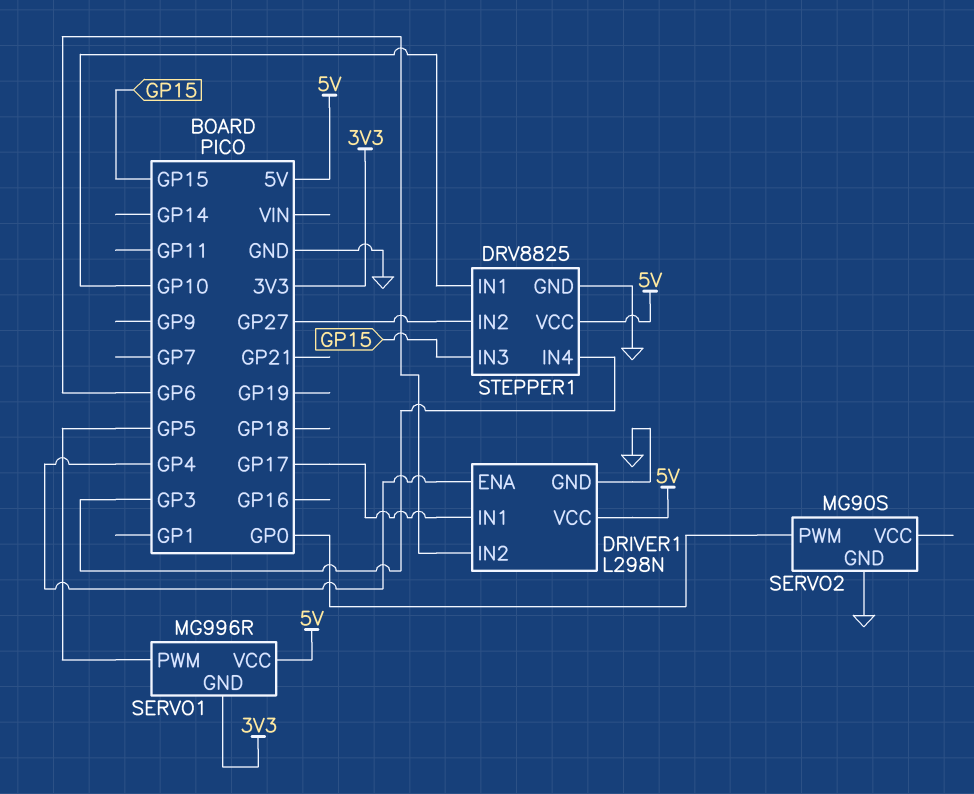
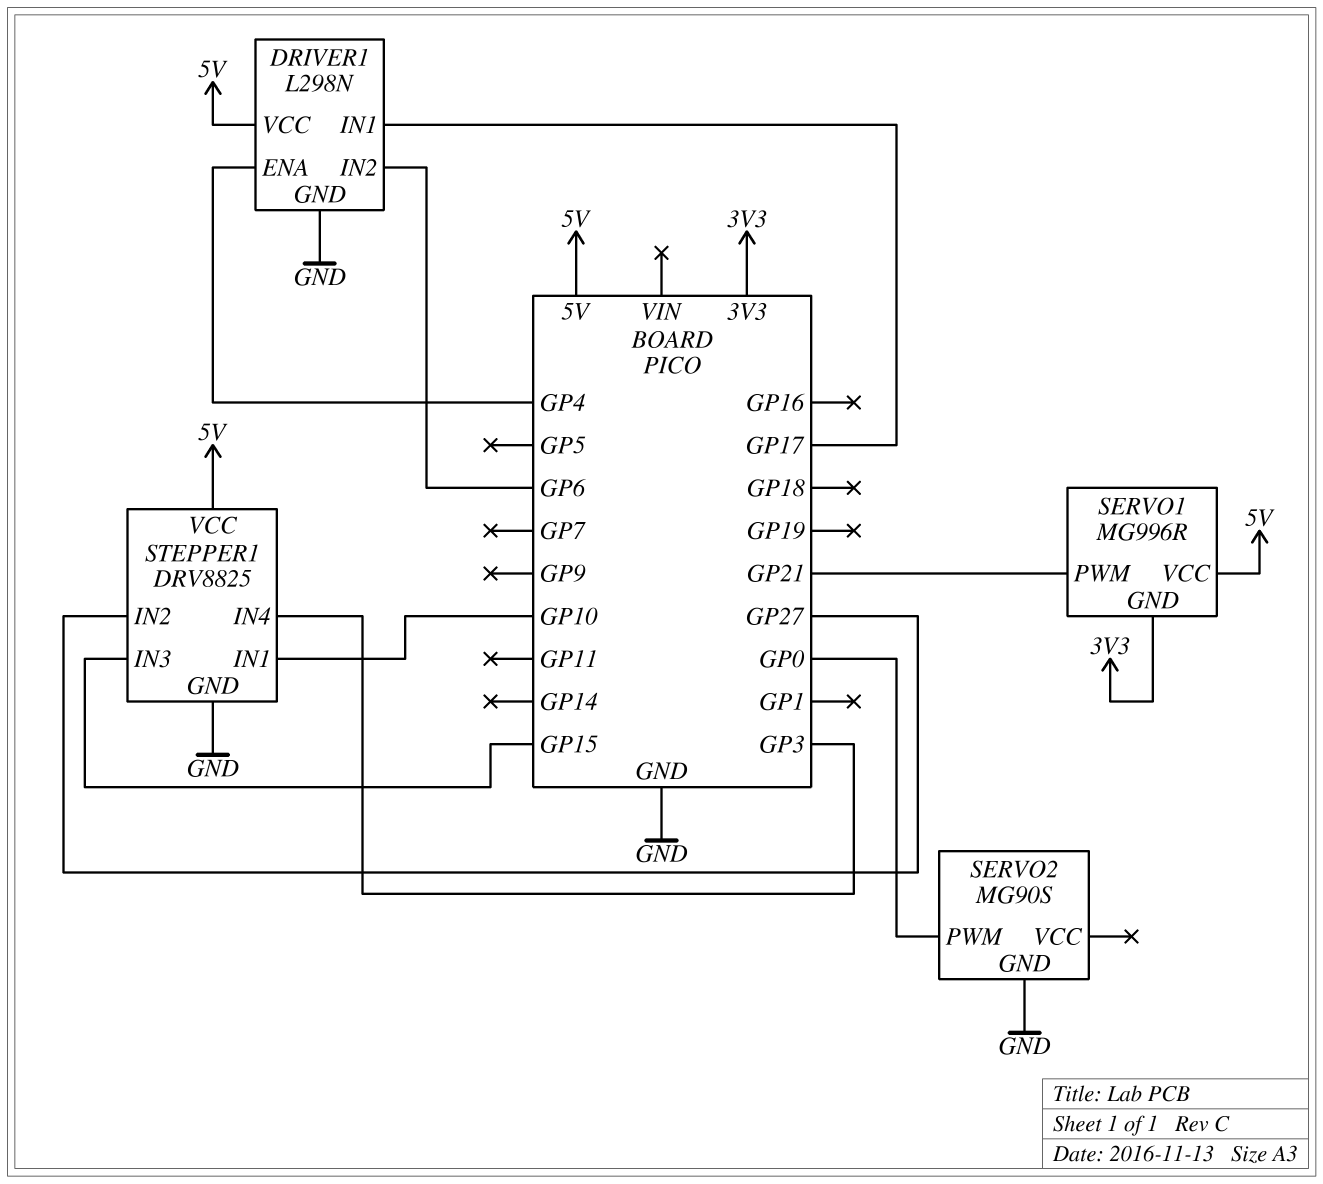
SERVO1 pin PWM: GP5 -> GP21

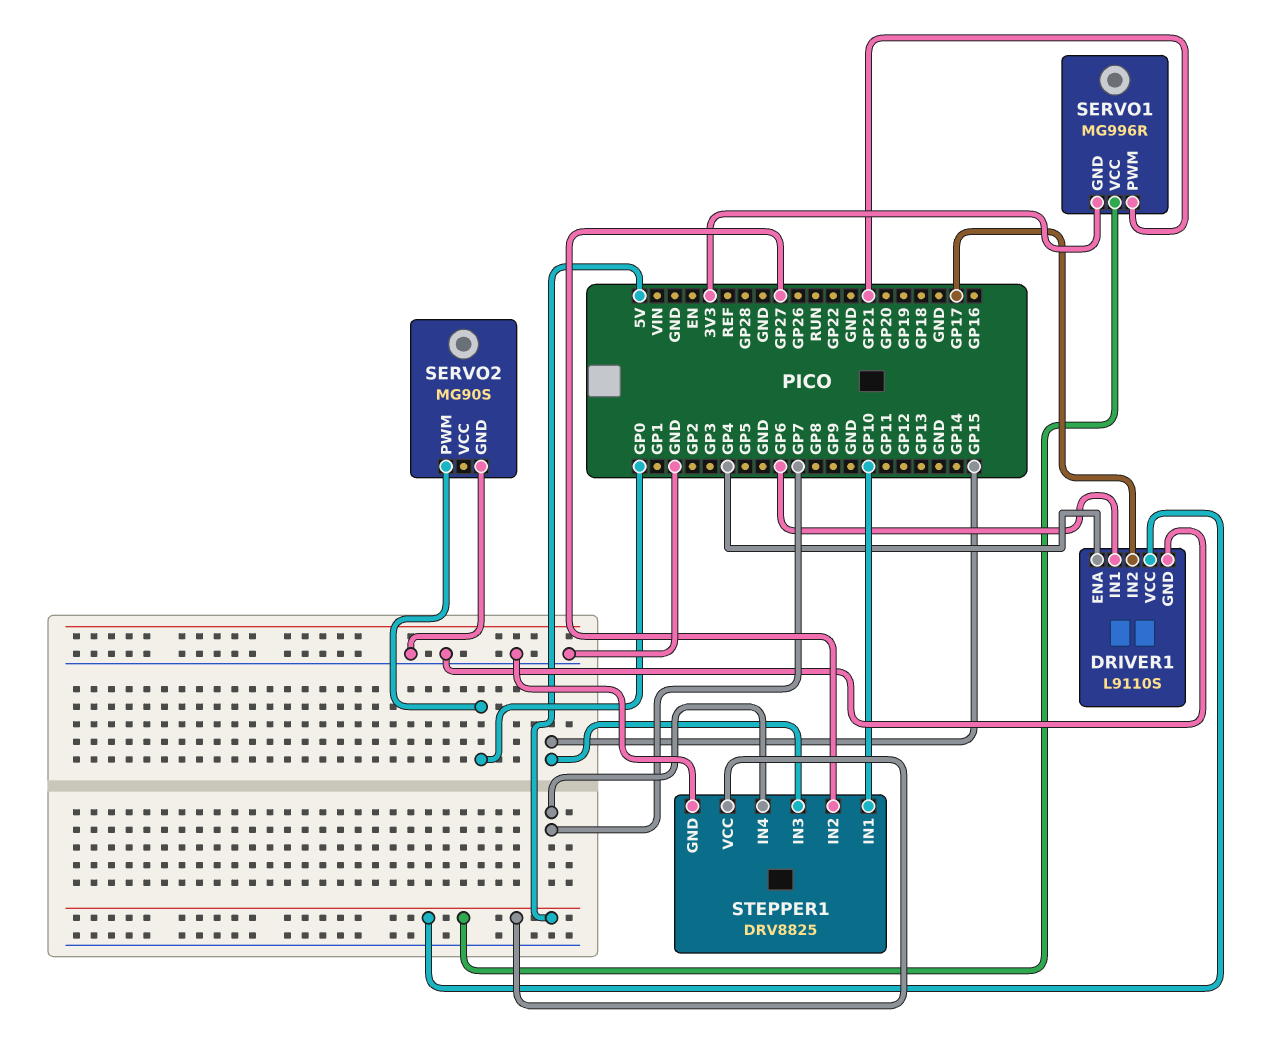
DRIVER1: L298N -> L9110S
DRIVER1 pin IN1: GP17 -> GP6
DRIVER1 pin IN2: GP6 -> GP17
STEPPER1 pin IN4: GP3 -> GP7

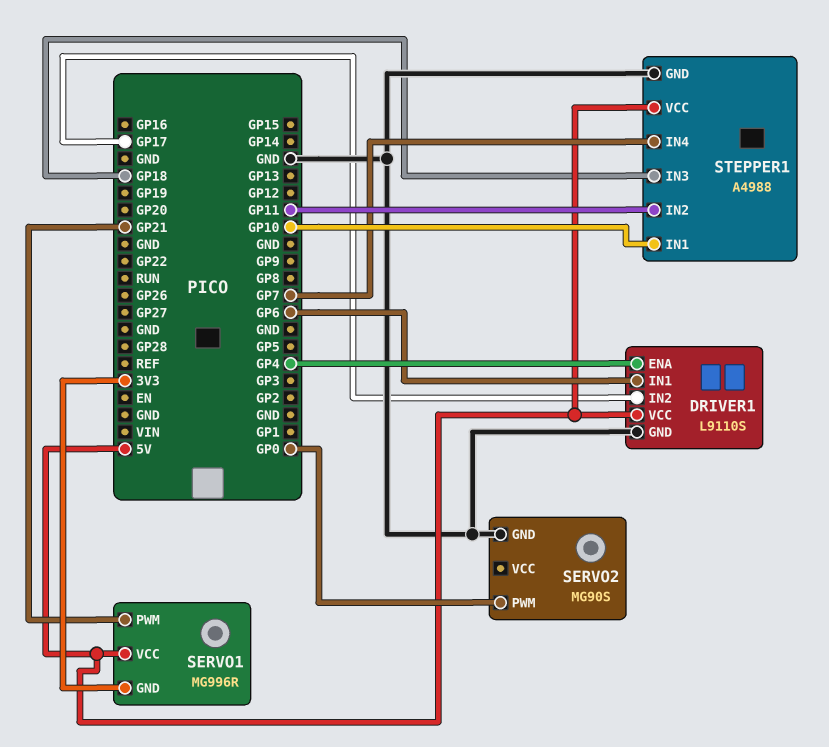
STEPPER1: DRV8825 -> A4988
STEPPER1 pin IN2: GP27 -> GP11
STEPPER1 pin IN3: GP15 -> GP18

